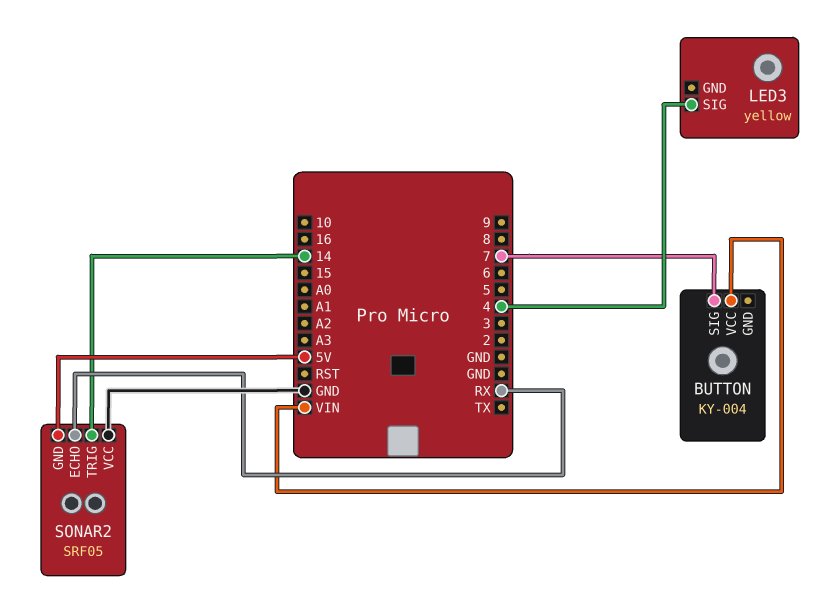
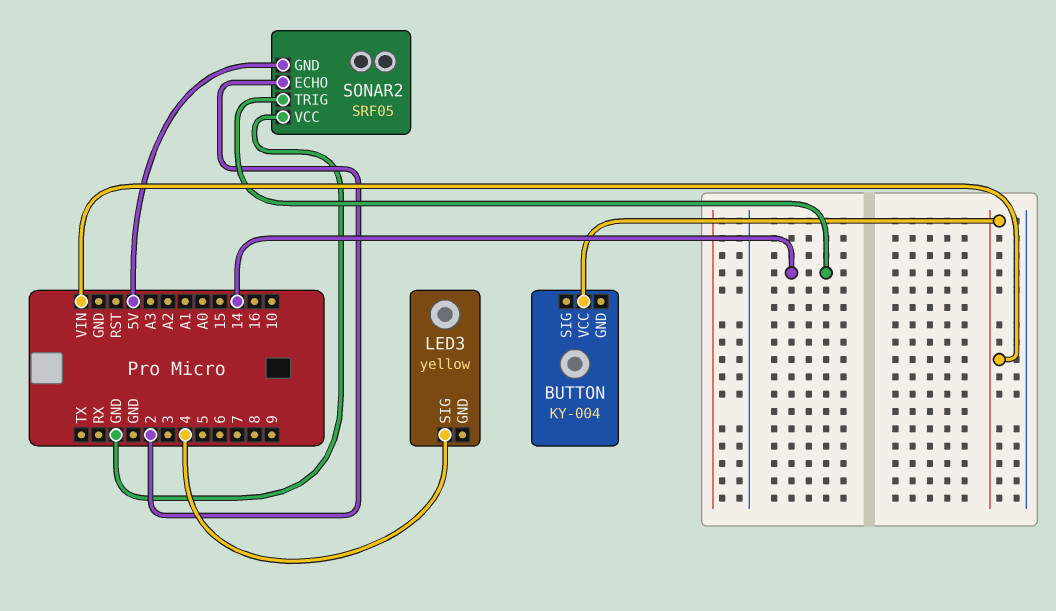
BUTTON pin SIG: 7 -> none
SONAR2 pin ECHO: RX -> 2

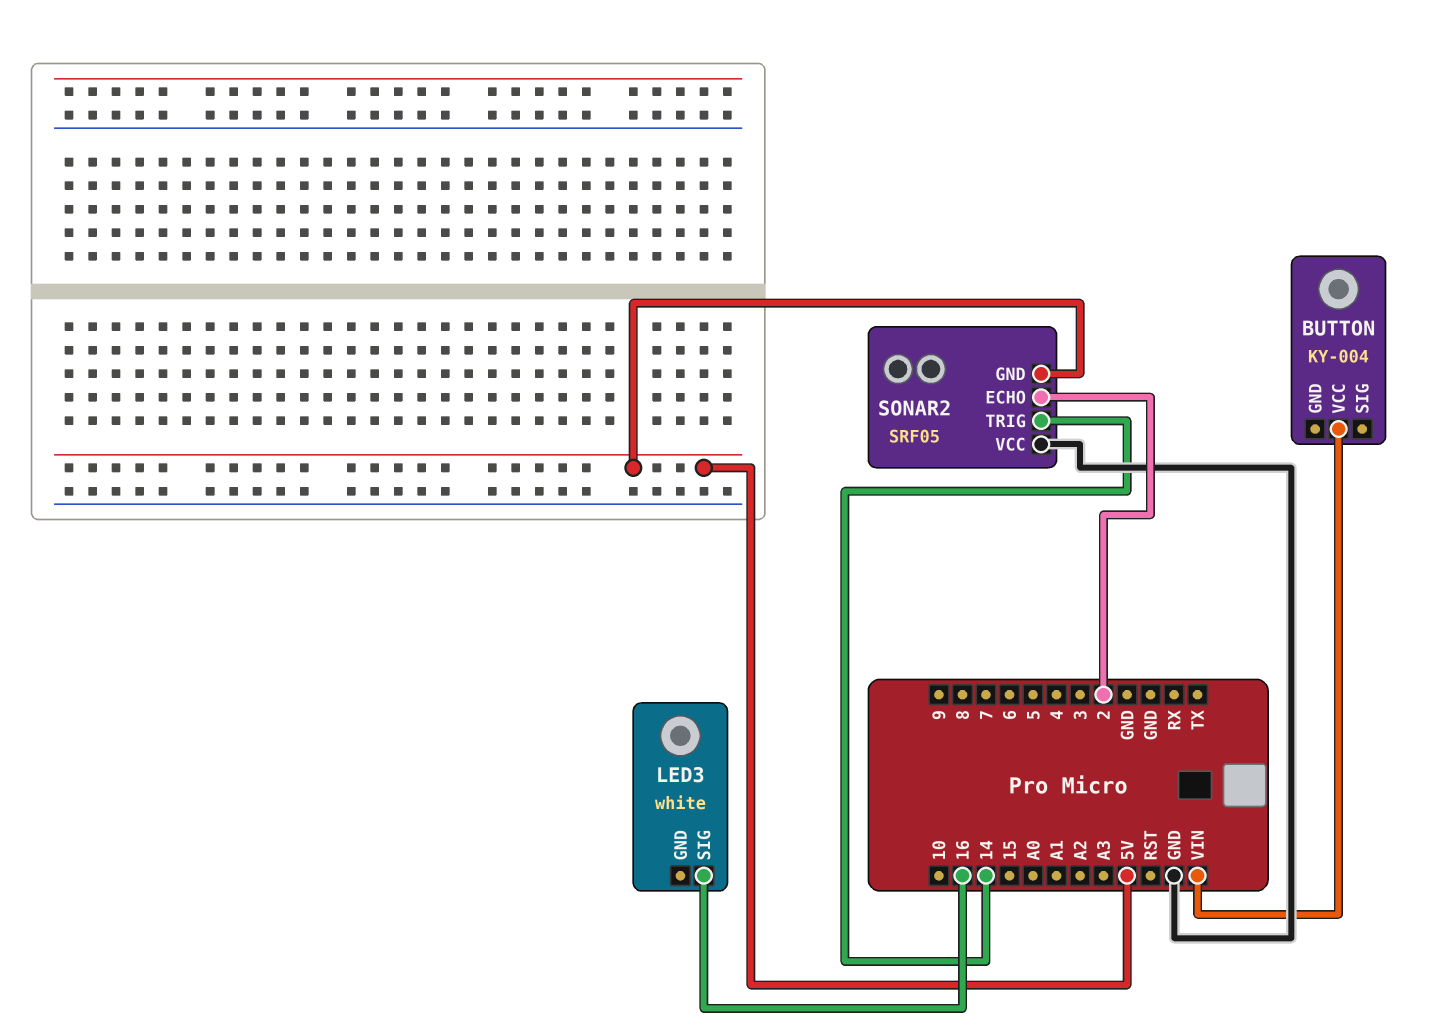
LED3: yellow -> white
LED3 pin SIG: 4 -> 16

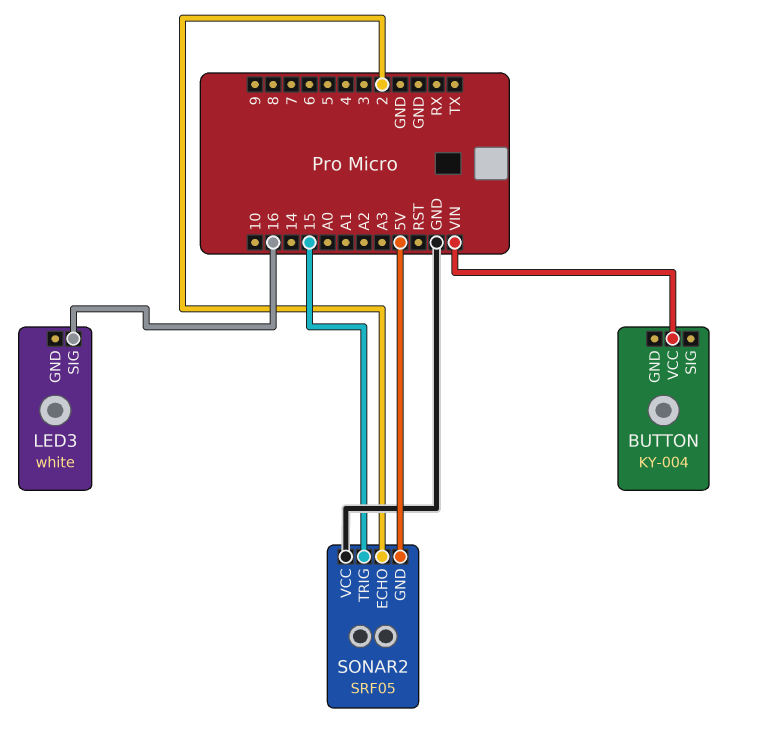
SONAR2 pin TRIG: 14 -> 15

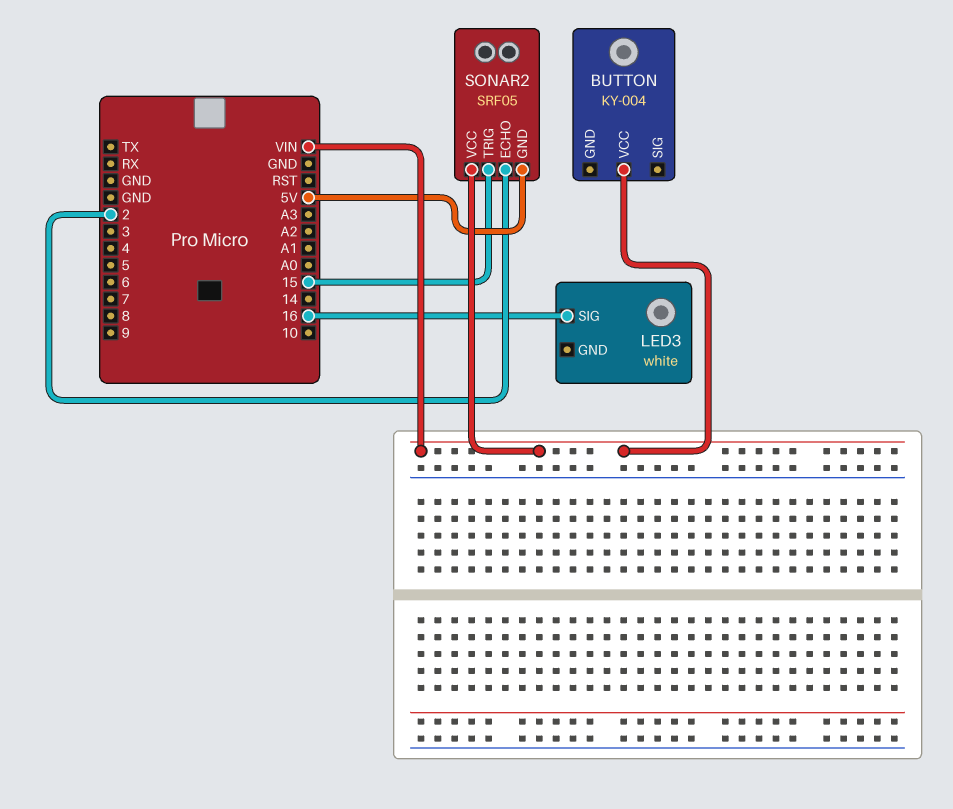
SONAR2 pin VCC: GND -> VIN

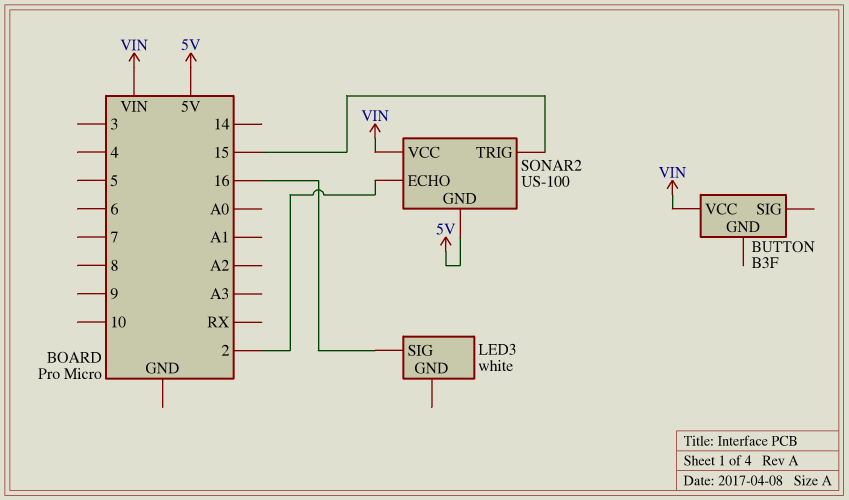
BUTTON: KY-004 -> B3F
SONAR2: SRF05 -> US-100

